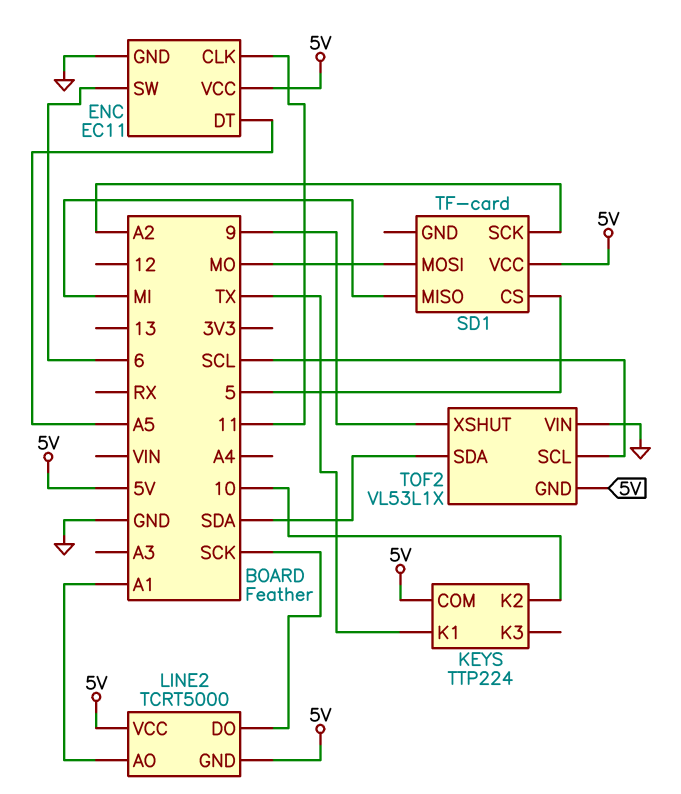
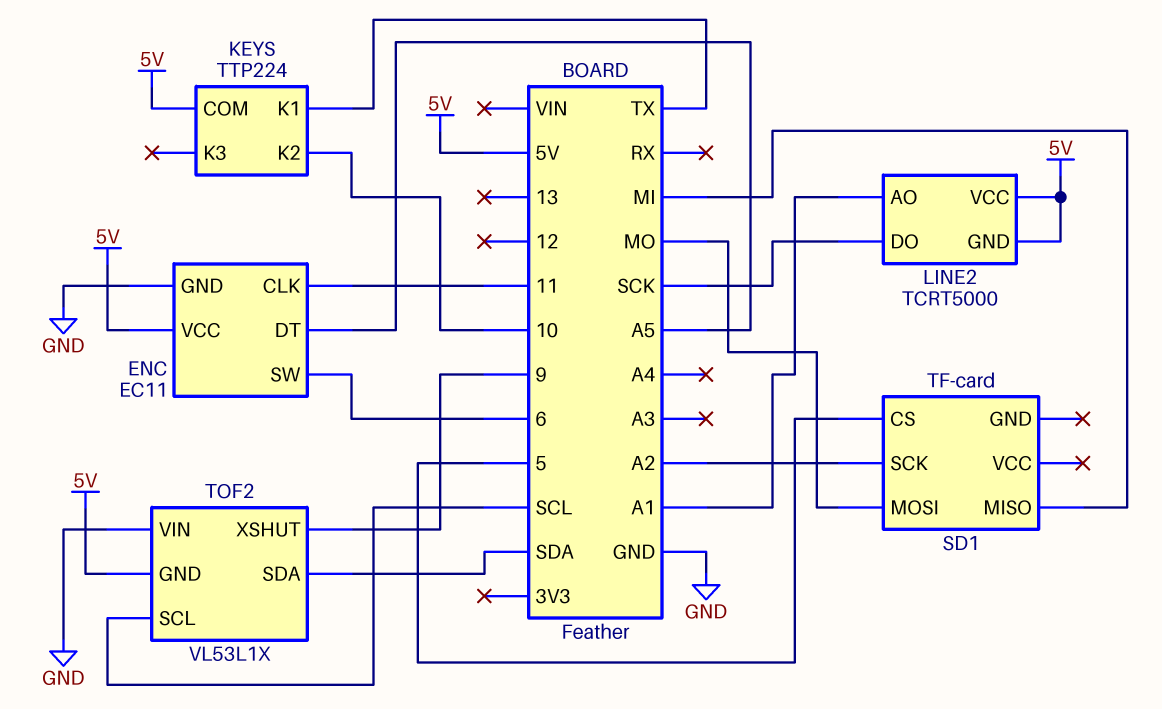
SD1 pin VCC: 5V -> none

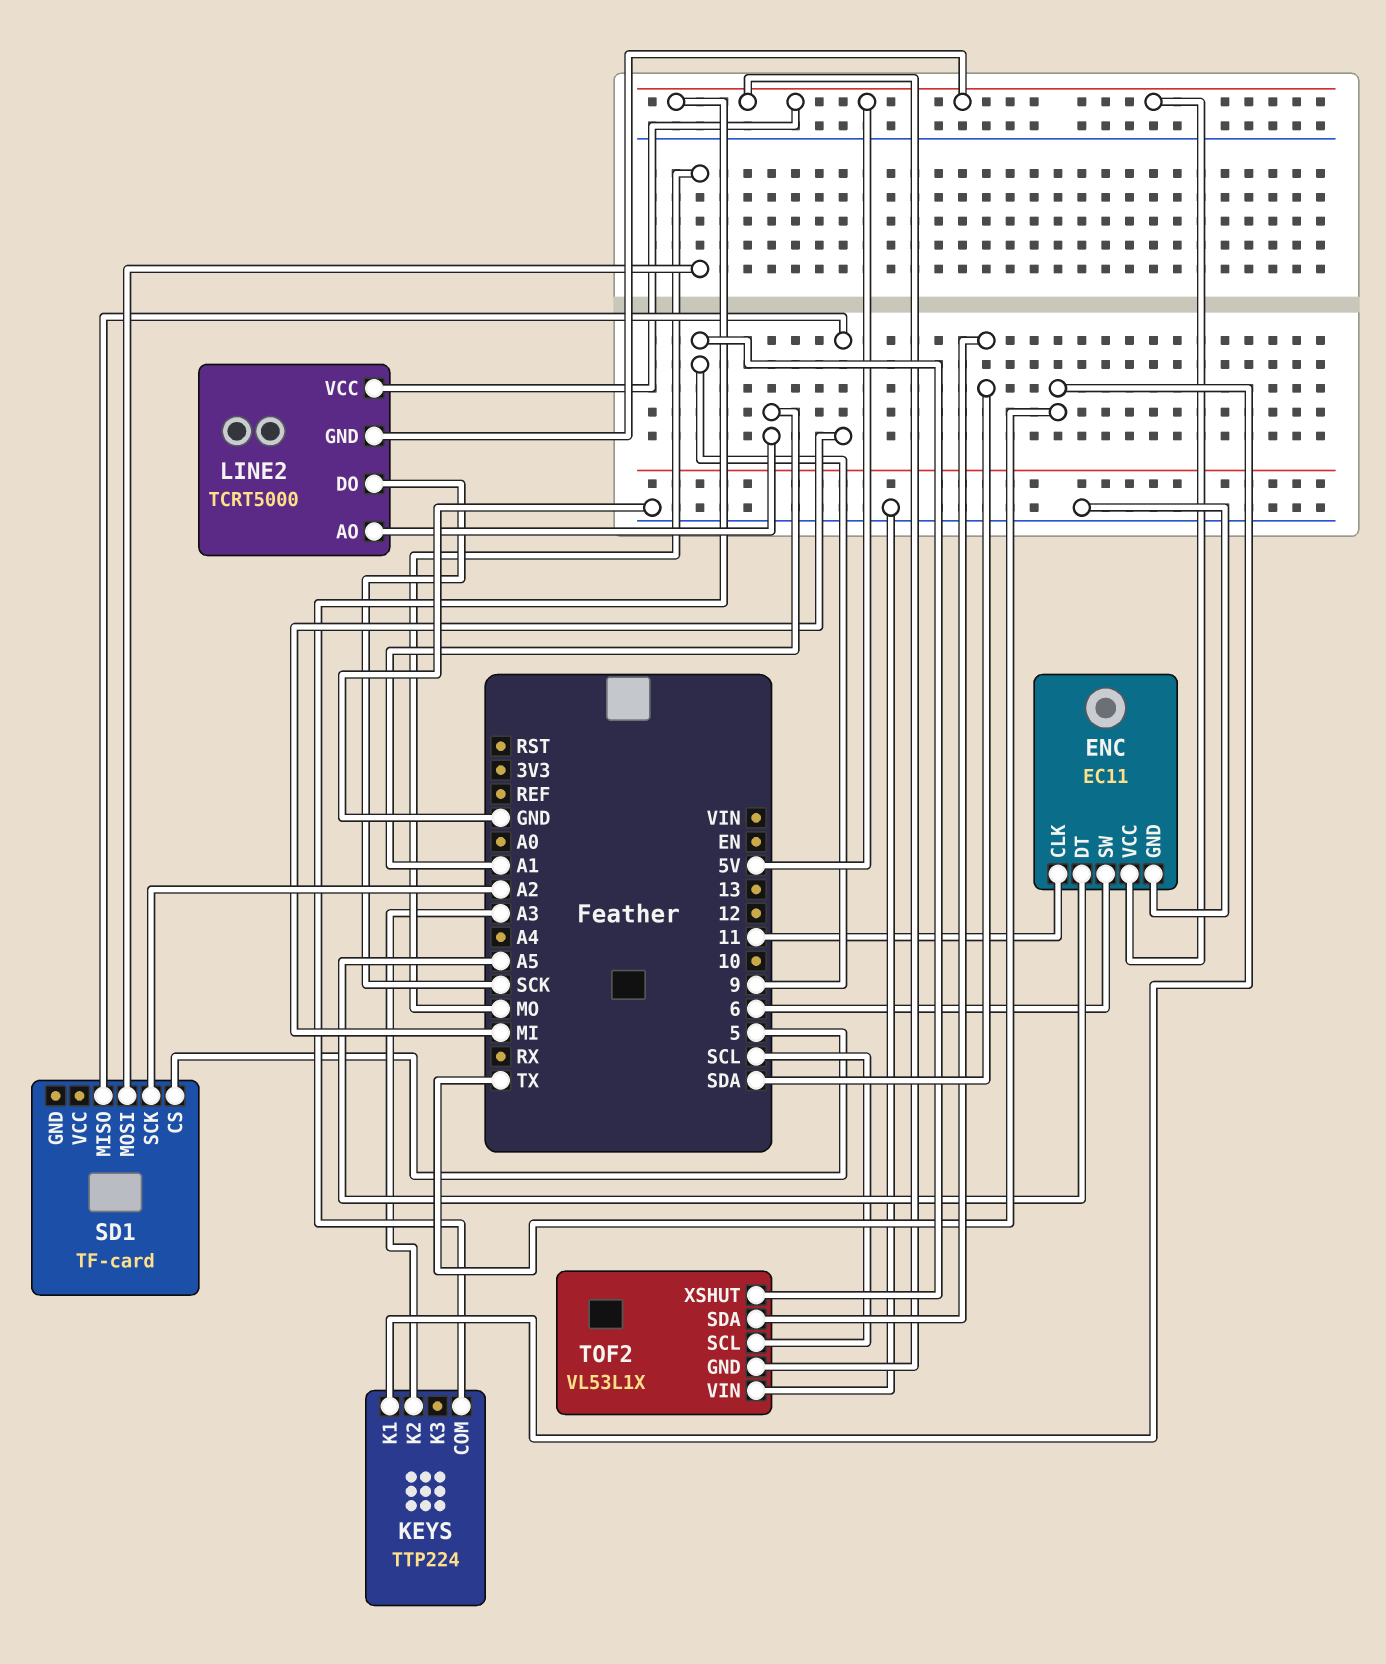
KEYS pin K2: 10 -> A3

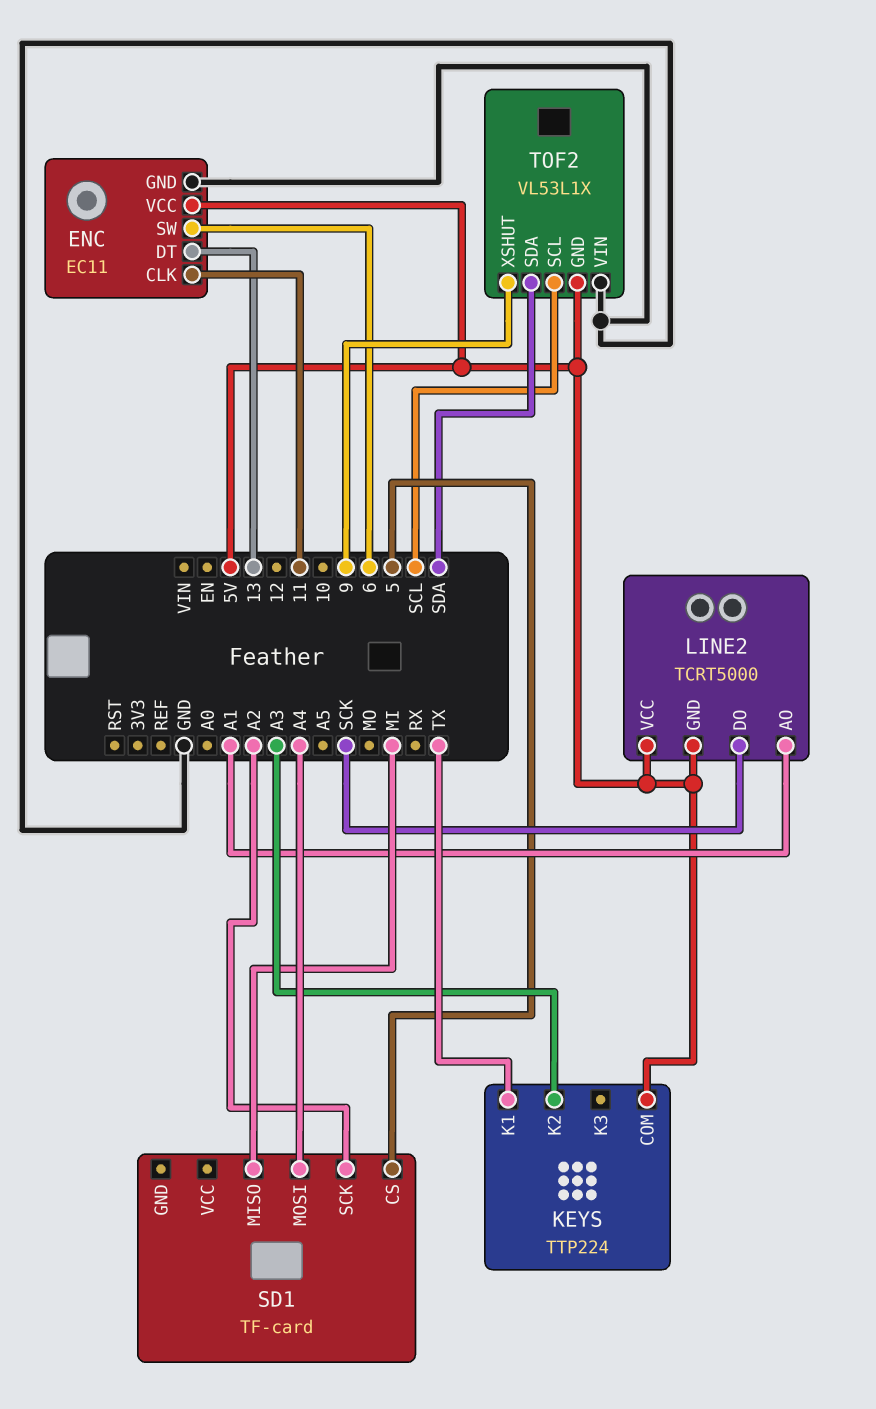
ENC pin DT: A5 -> 13
SD1 pin MOSI: MO -> A4

